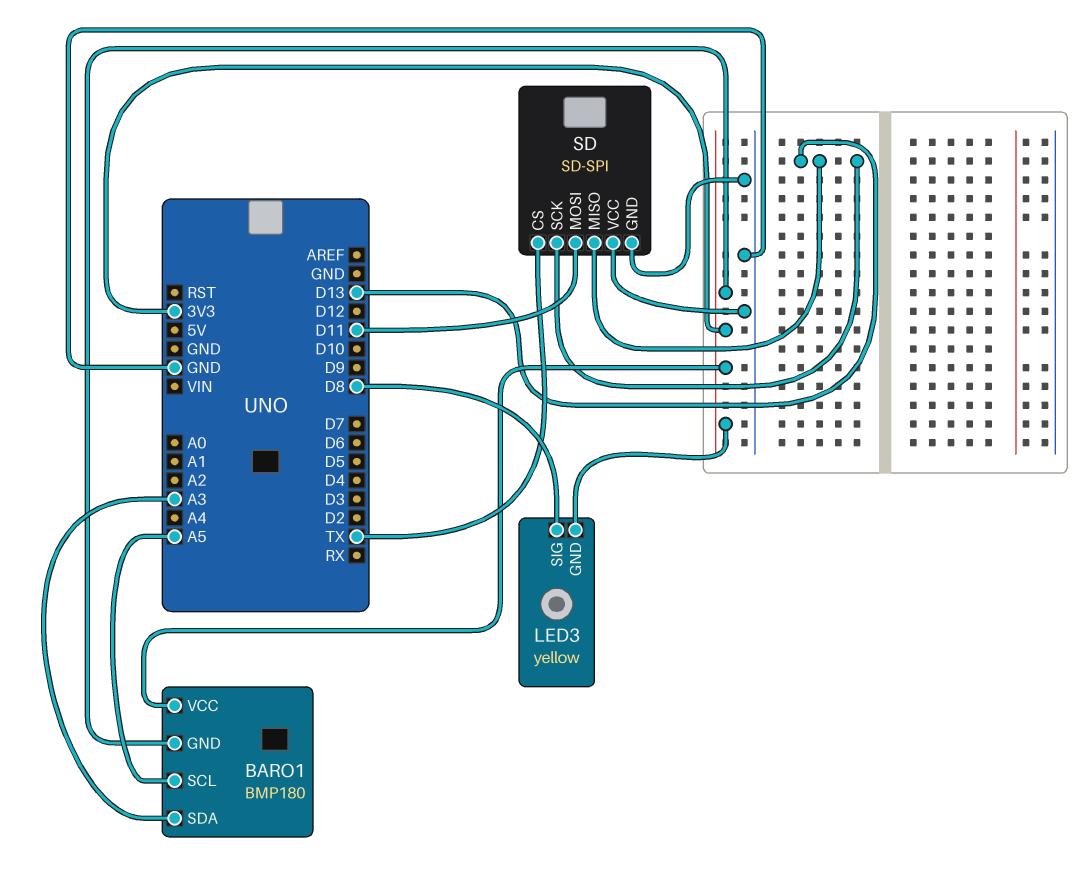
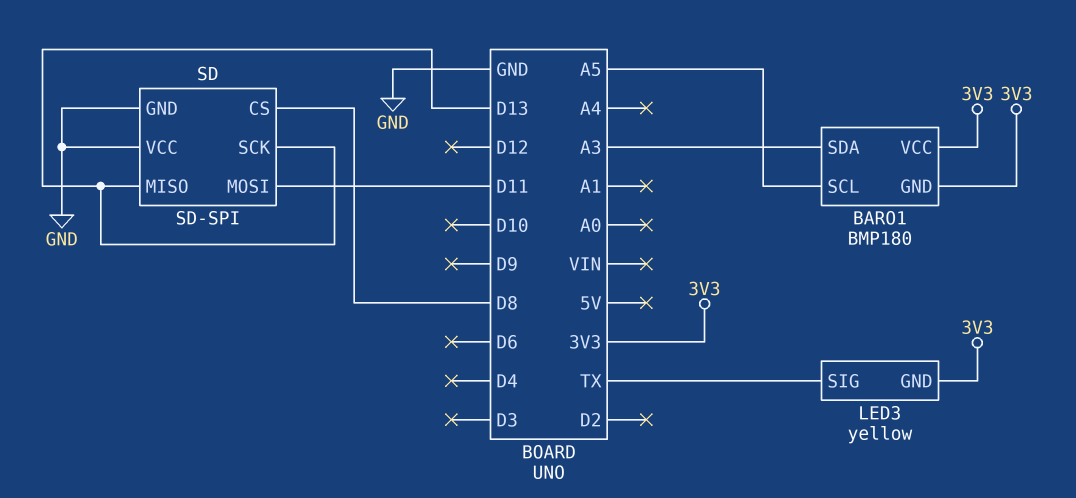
LED3 pin SIG: D8 -> TX
SD pin CS: TX -> D8

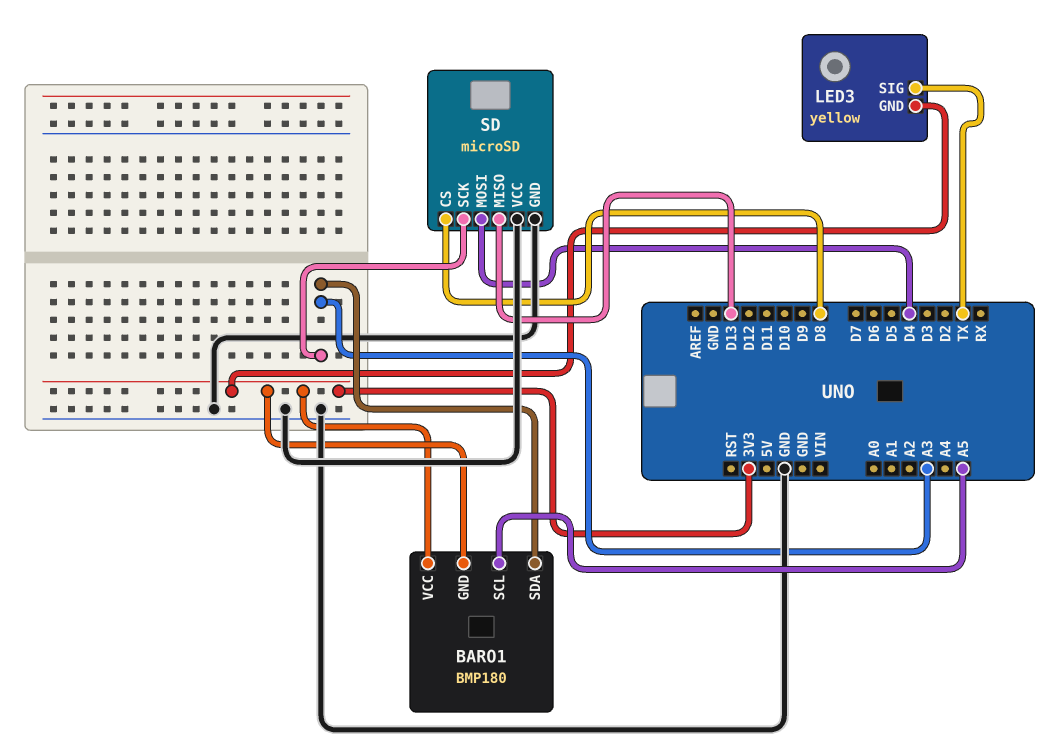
SD: SD-SPI -> microSD
SD pin MOSI: D11 -> D4
SD pin SCK: D13 -> A3

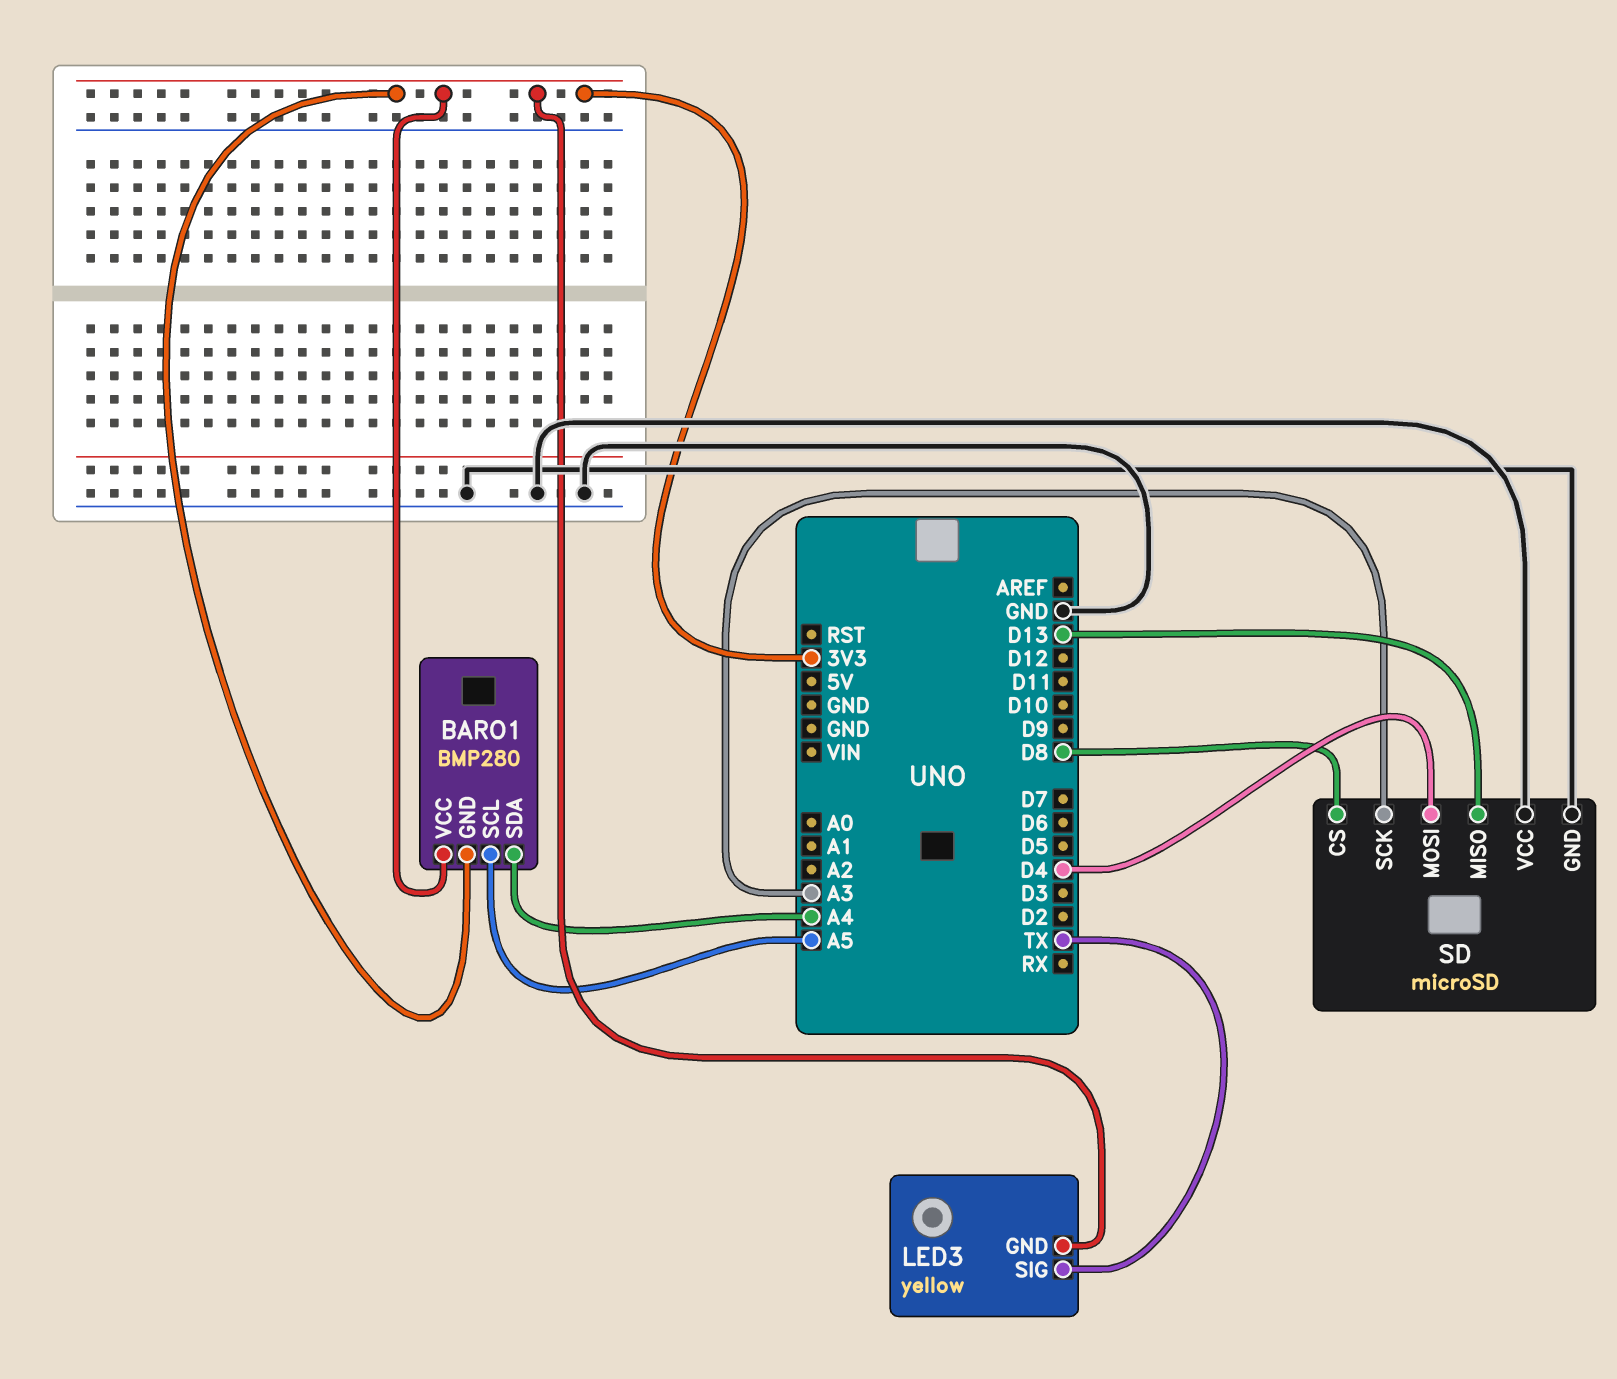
BARO1: BMP180 -> BMP280
BARO1 pin SDA: A3 -> A4

